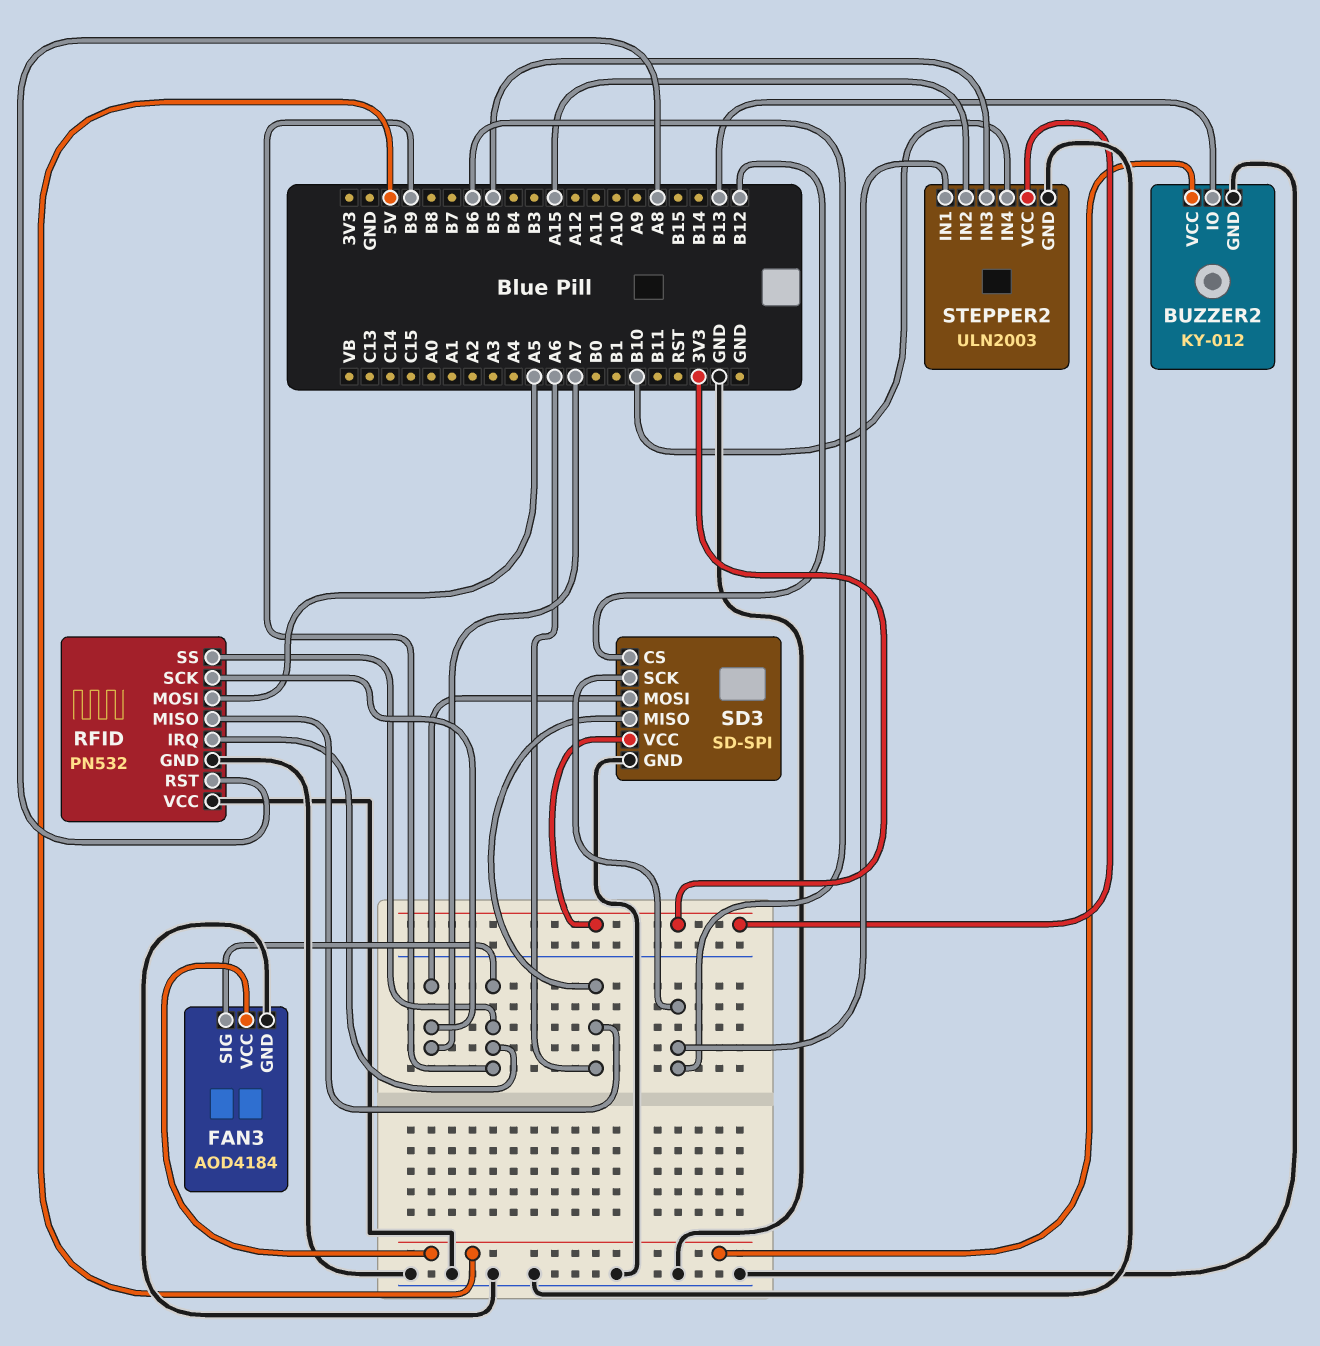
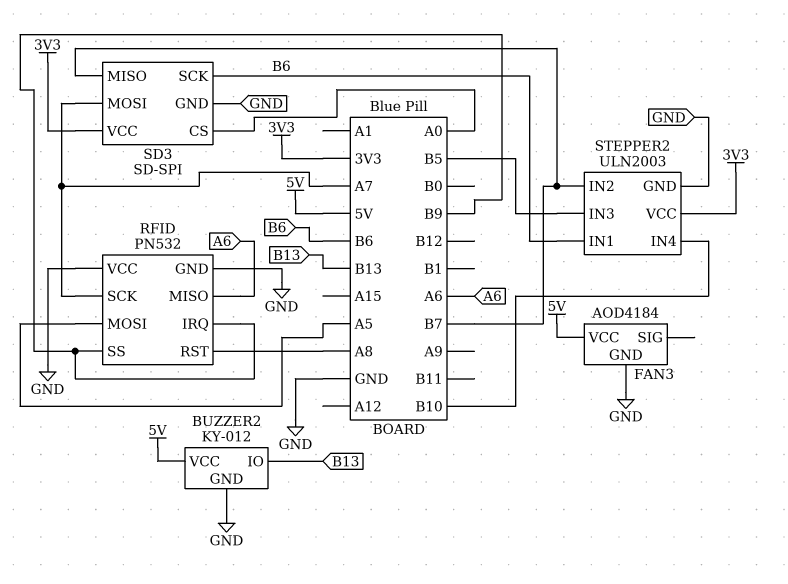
FAN3 pin SIG: B9 -> none
SD3 pin CS: B12 -> A0
SD3 pin MISO: A6 -> B7
STEPPER2 pin IN2: A15 -> B7

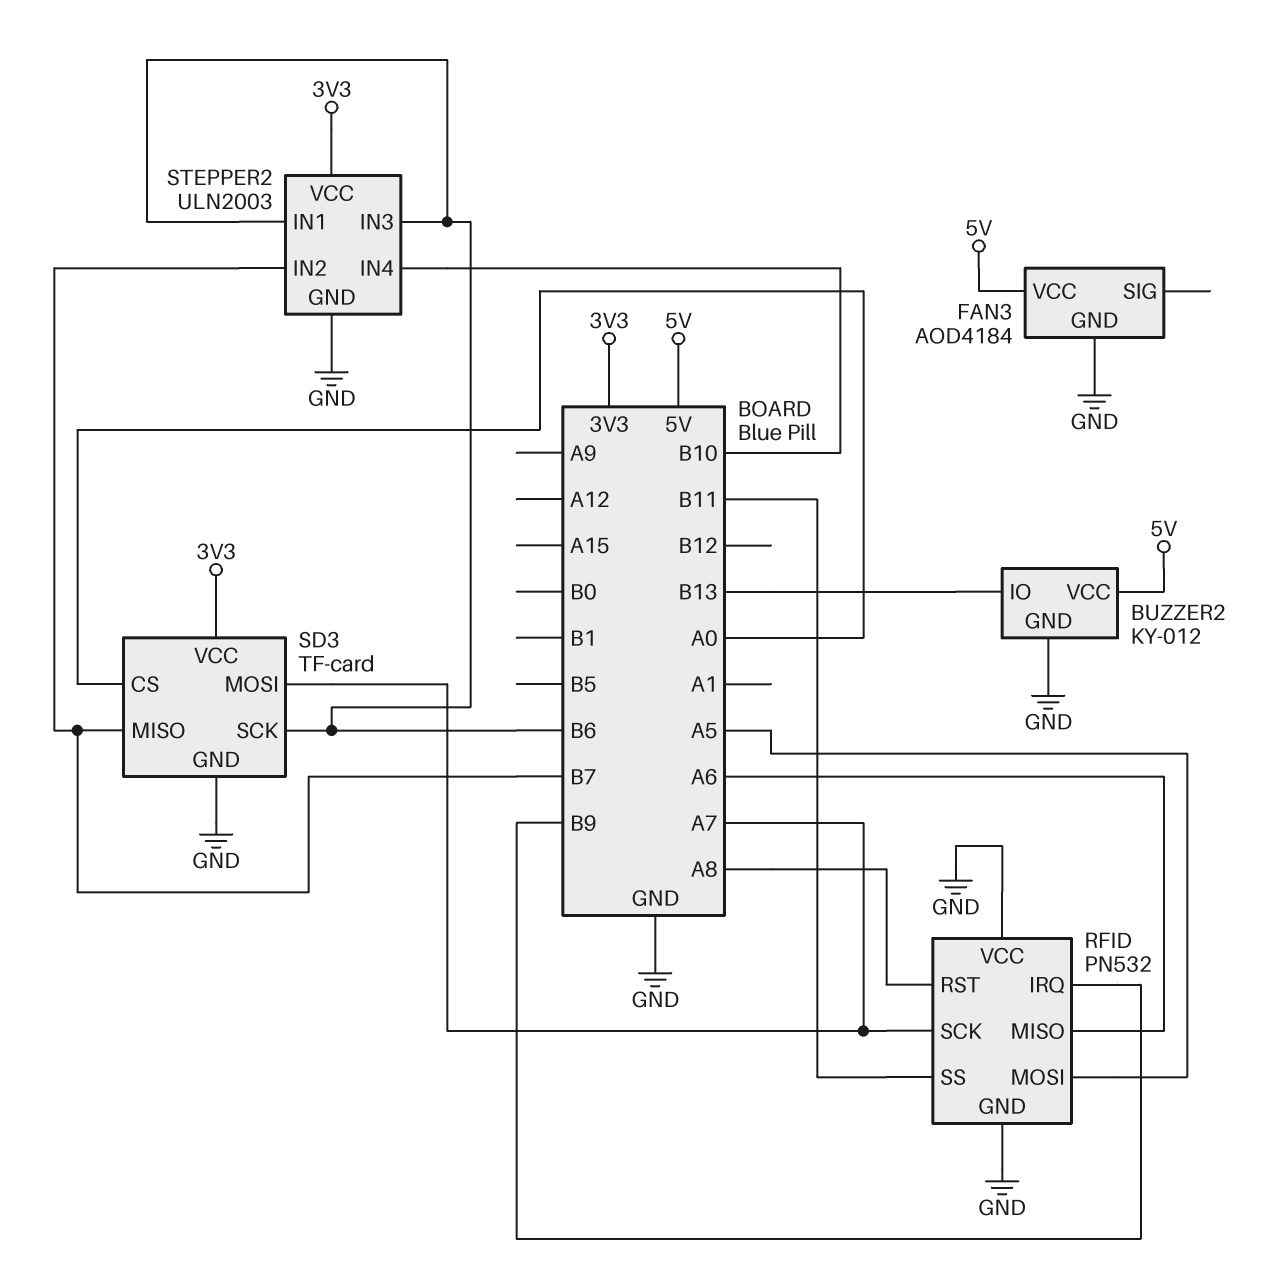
RFID pin SS: B9 -> B11
SD3: SD-SPI -> TF-card
STEPPER2 pin IN3: B5 -> B6

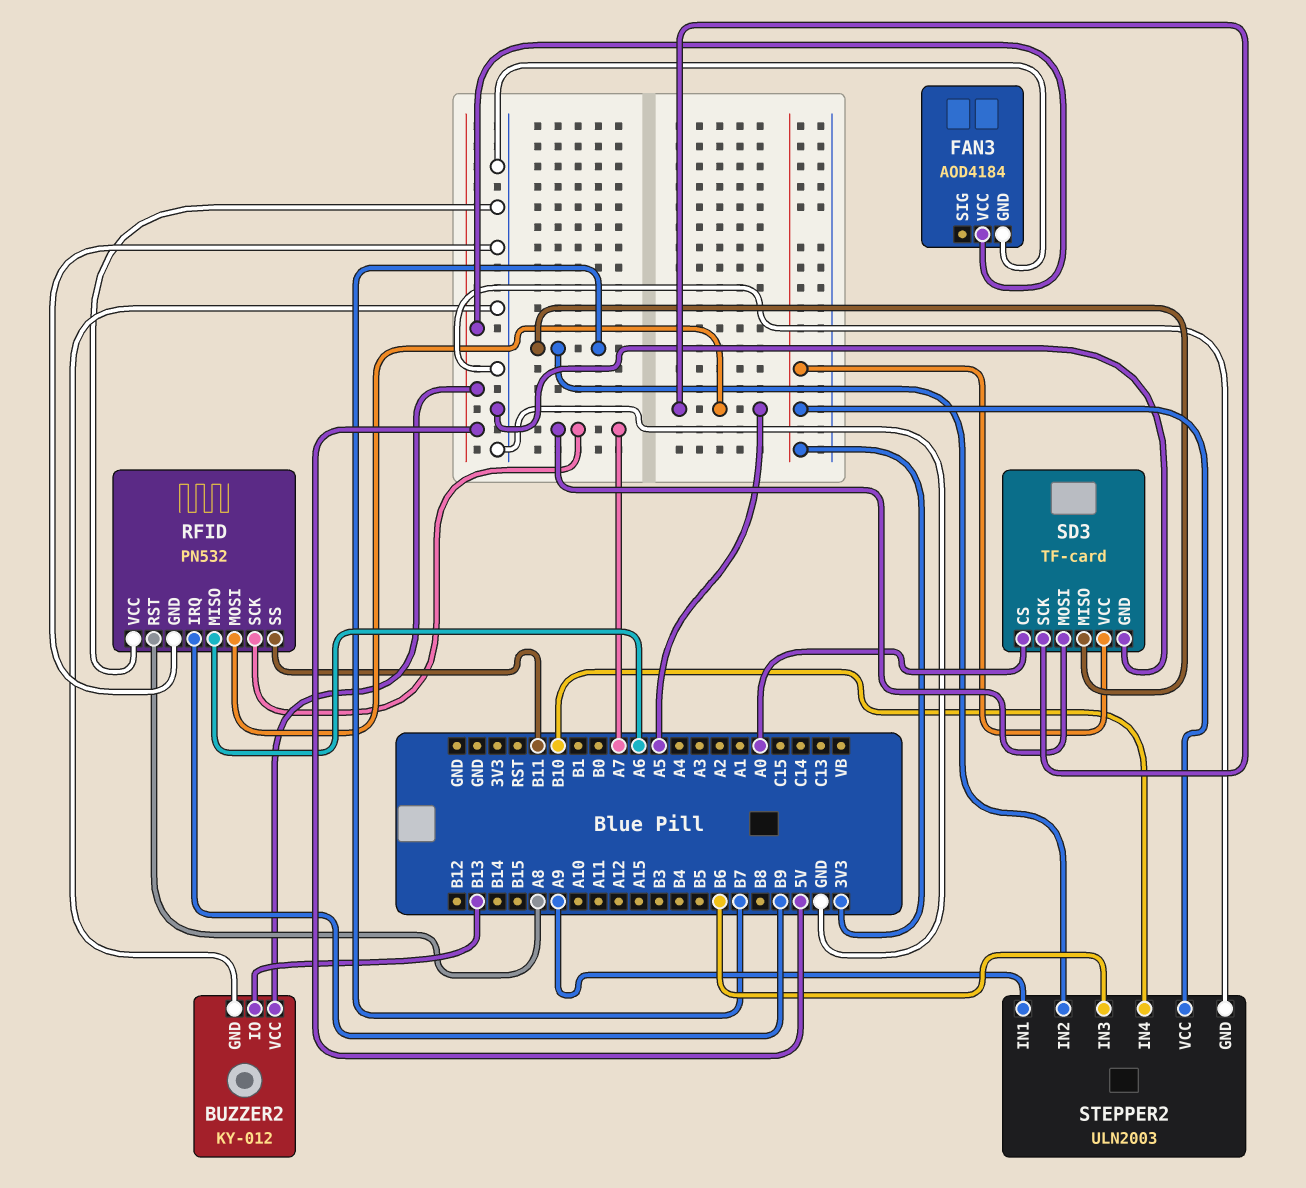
SD3 pin SCK: B6 -> A5
STEPPER2 pin IN1: B6 -> A9

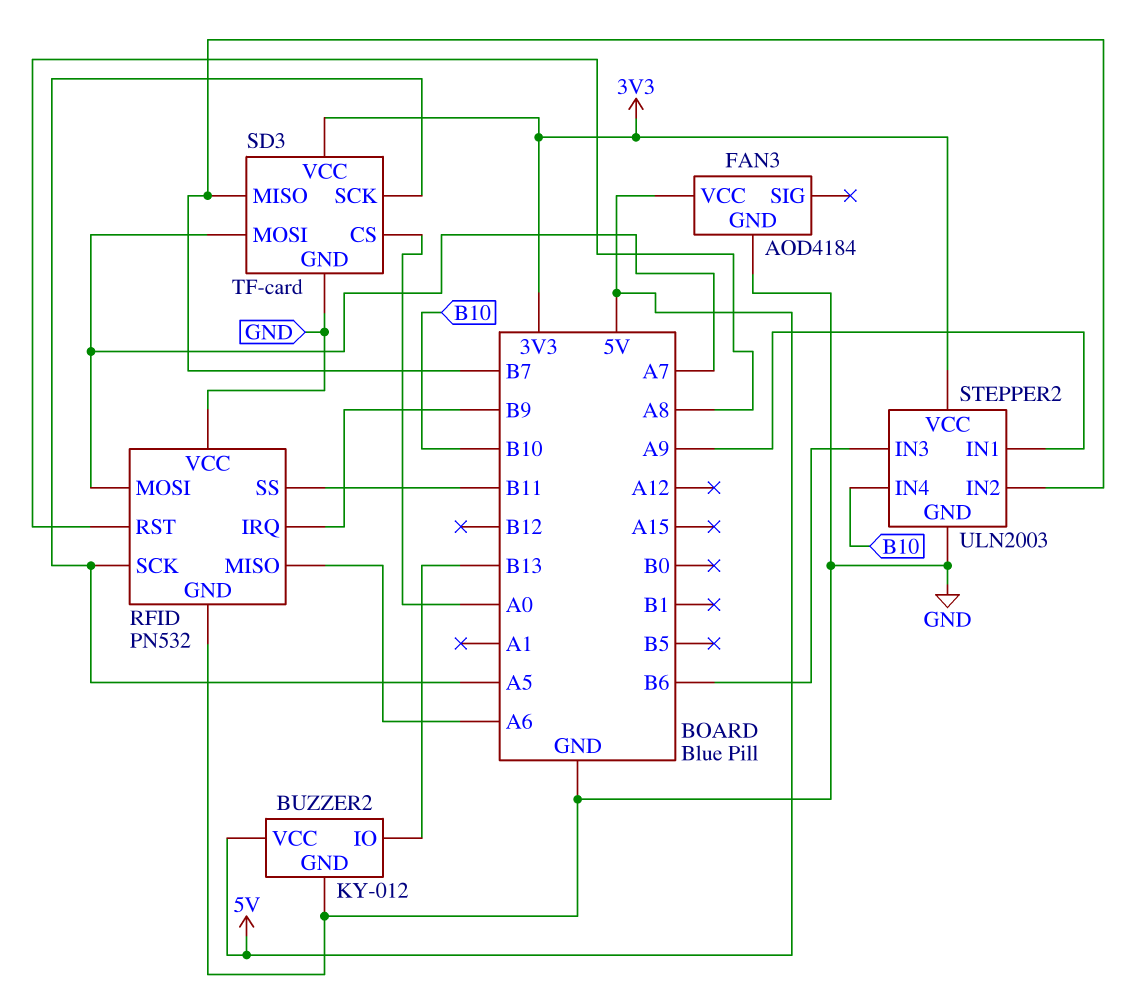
RFID pin MOSI: A5 -> A7
RFID pin SCK: A7 -> A5

